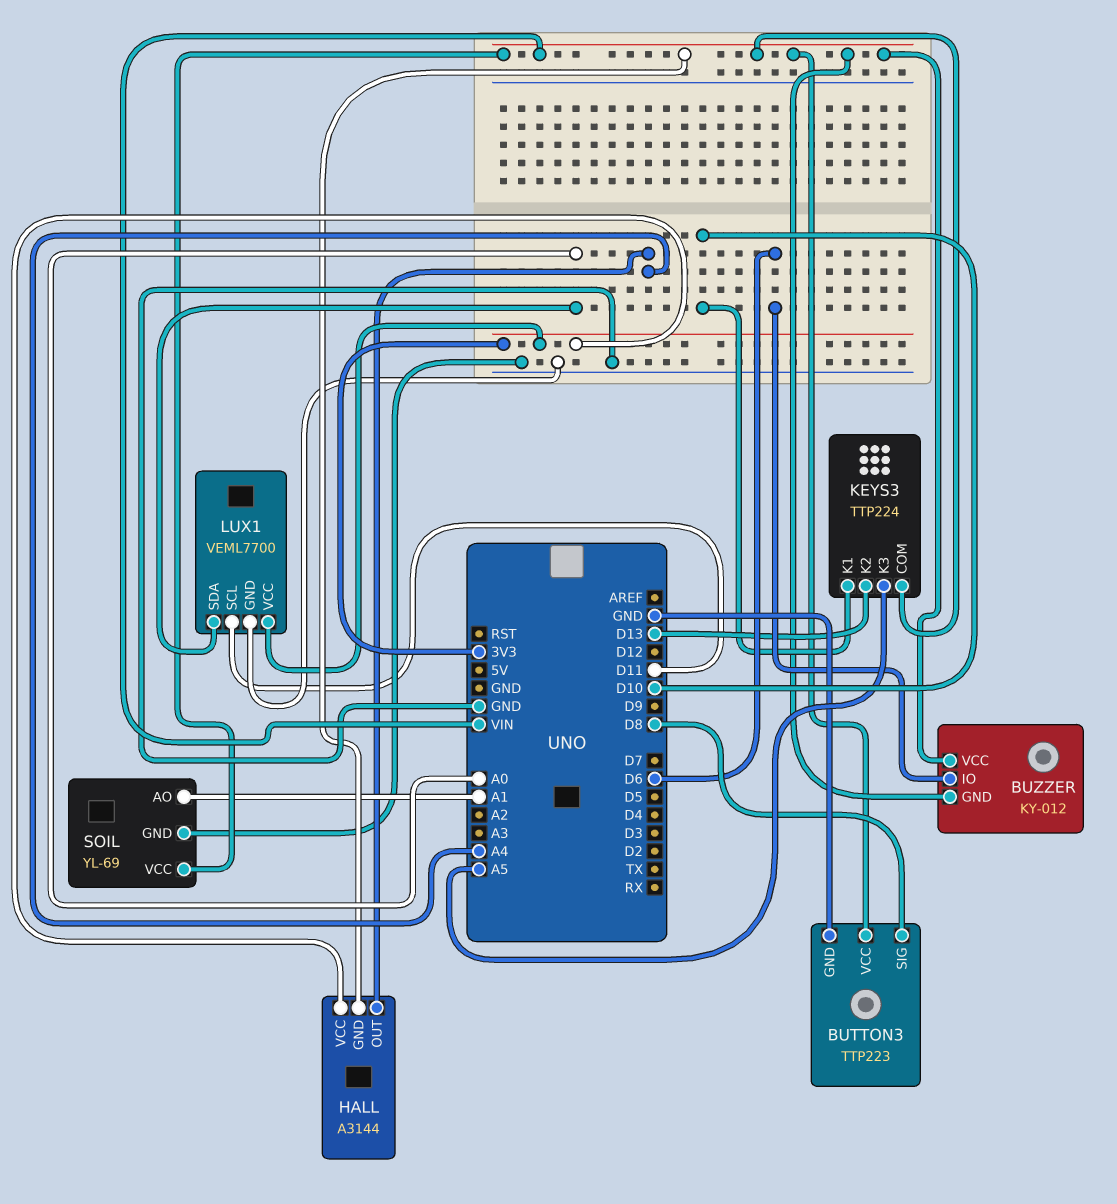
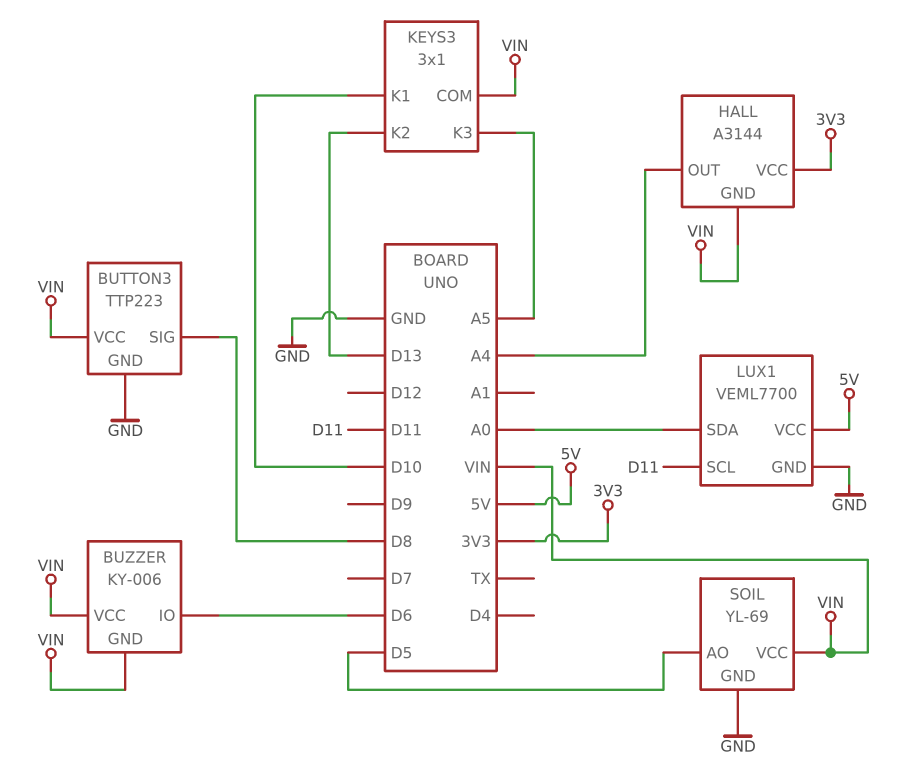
BUZZER: KY-012 -> KY-006
KEYS3: TTP224 -> 3x1
LUX1 pin VCC: 3V3 -> 5V
SOIL pin AO: A1 -> D5

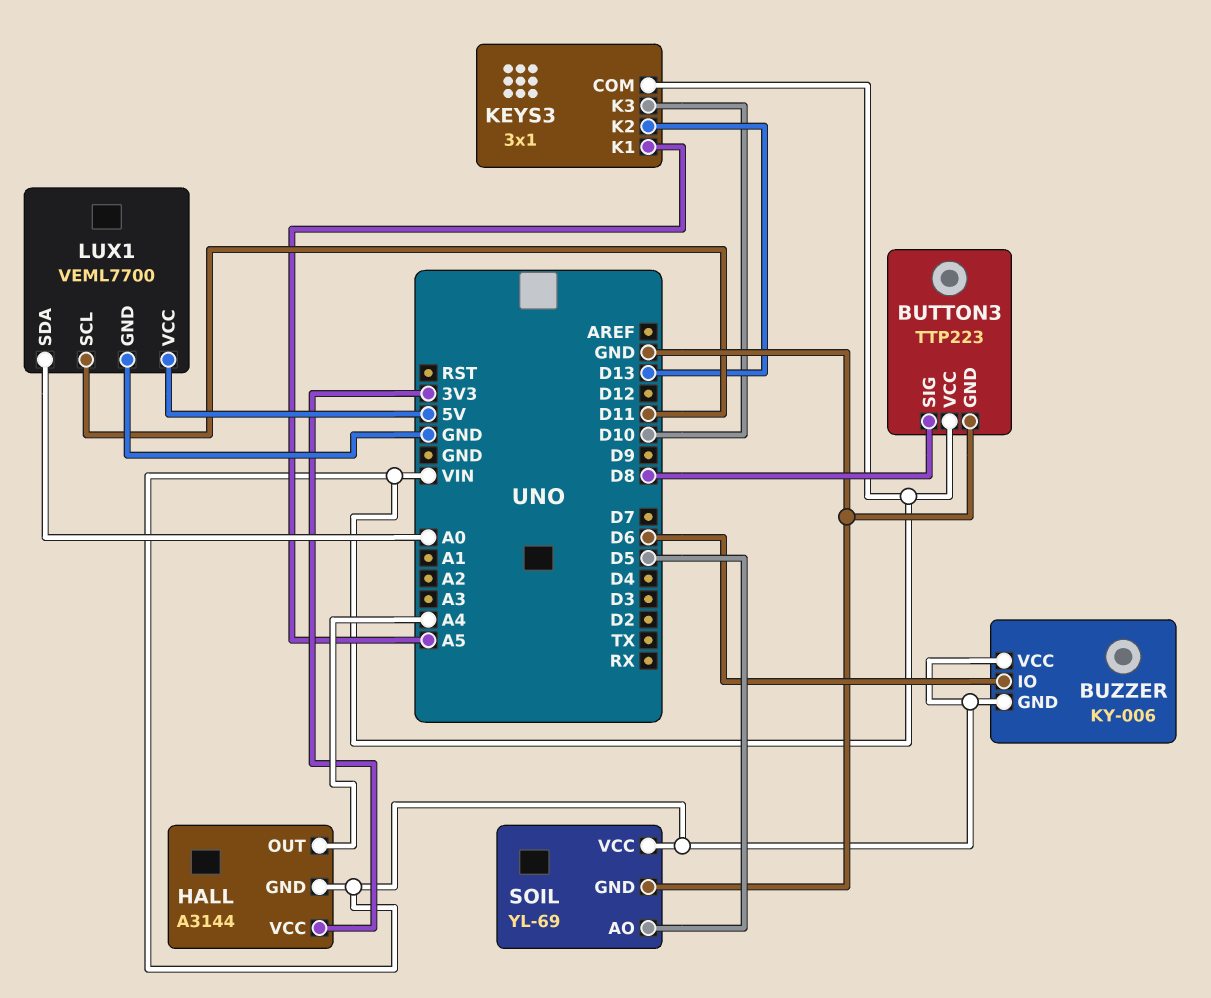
KEYS3 pin K1: D10 -> A5
KEYS3 pin K3: A5 -> D10

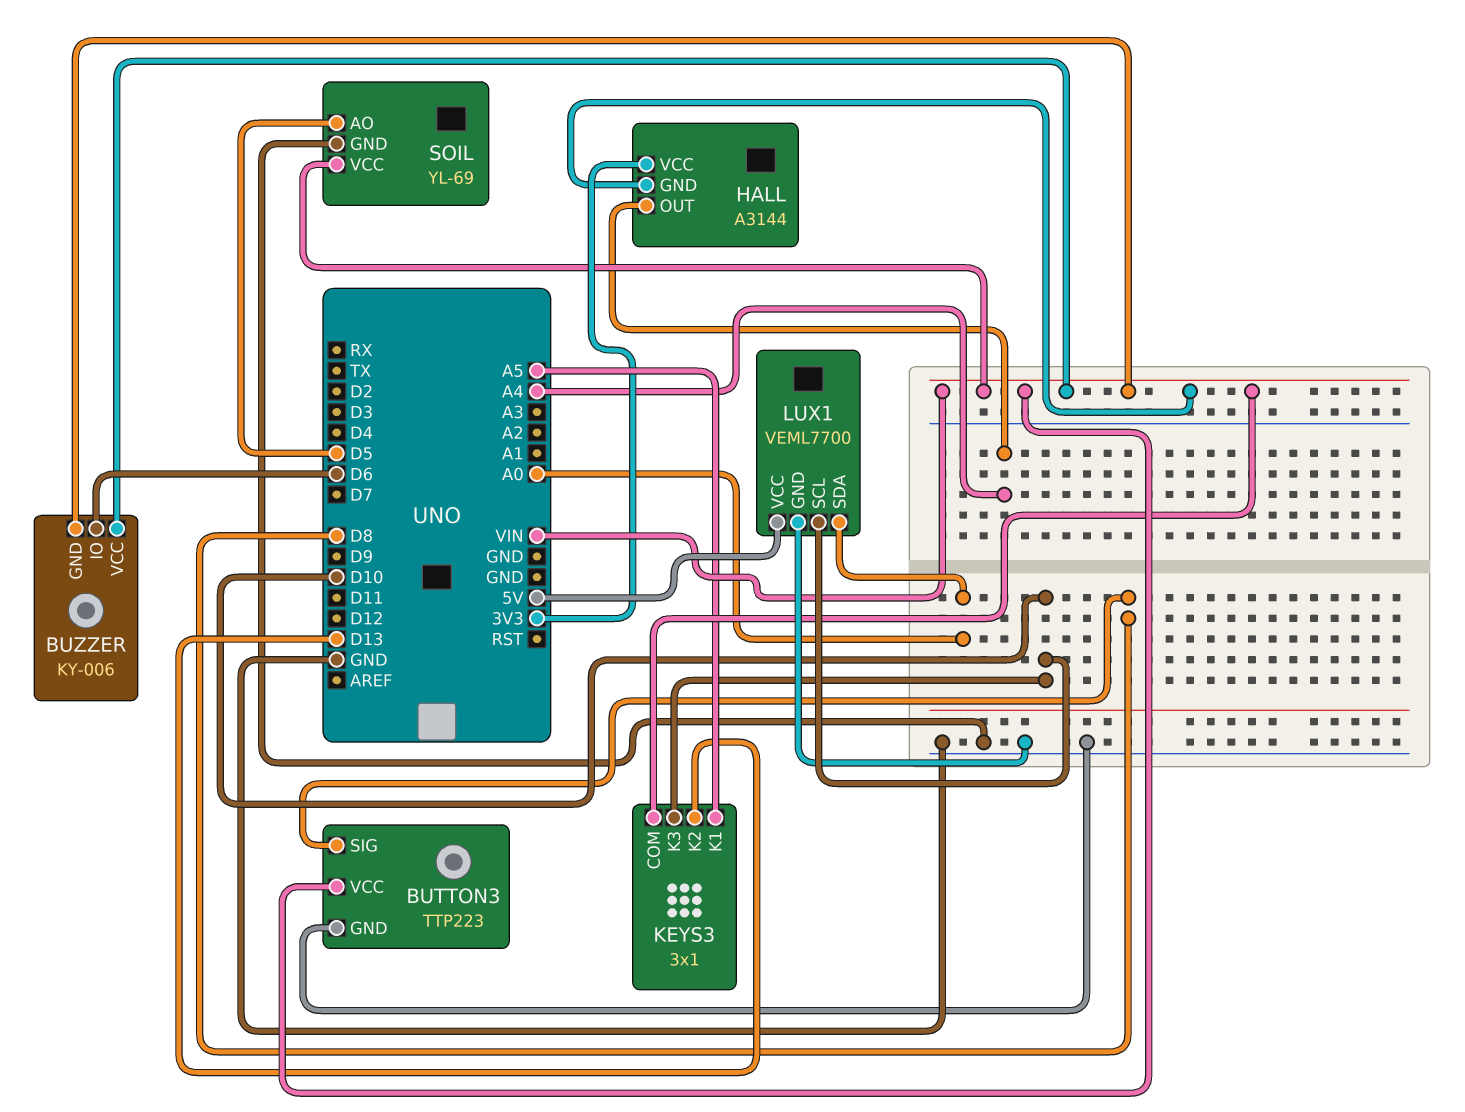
LUX1 pin SCL: D11 -> D10

